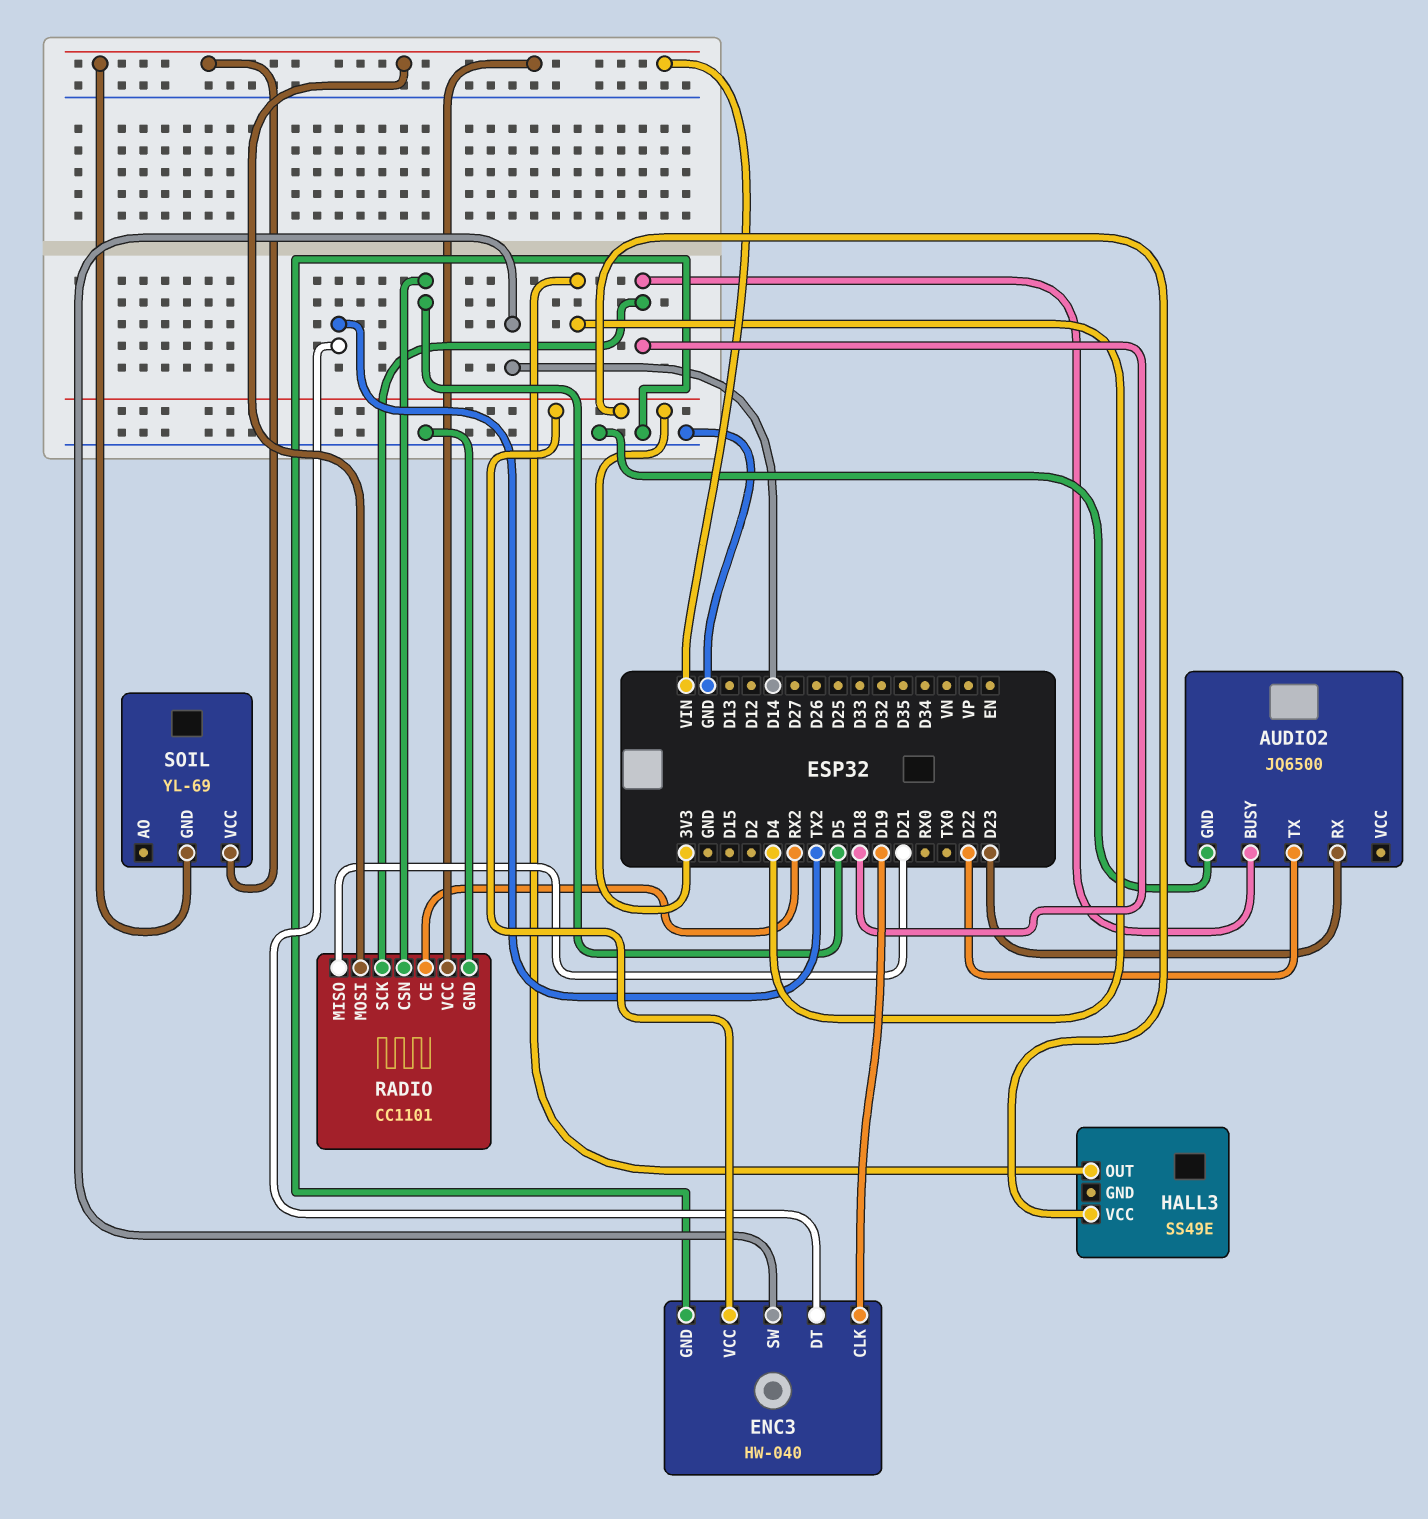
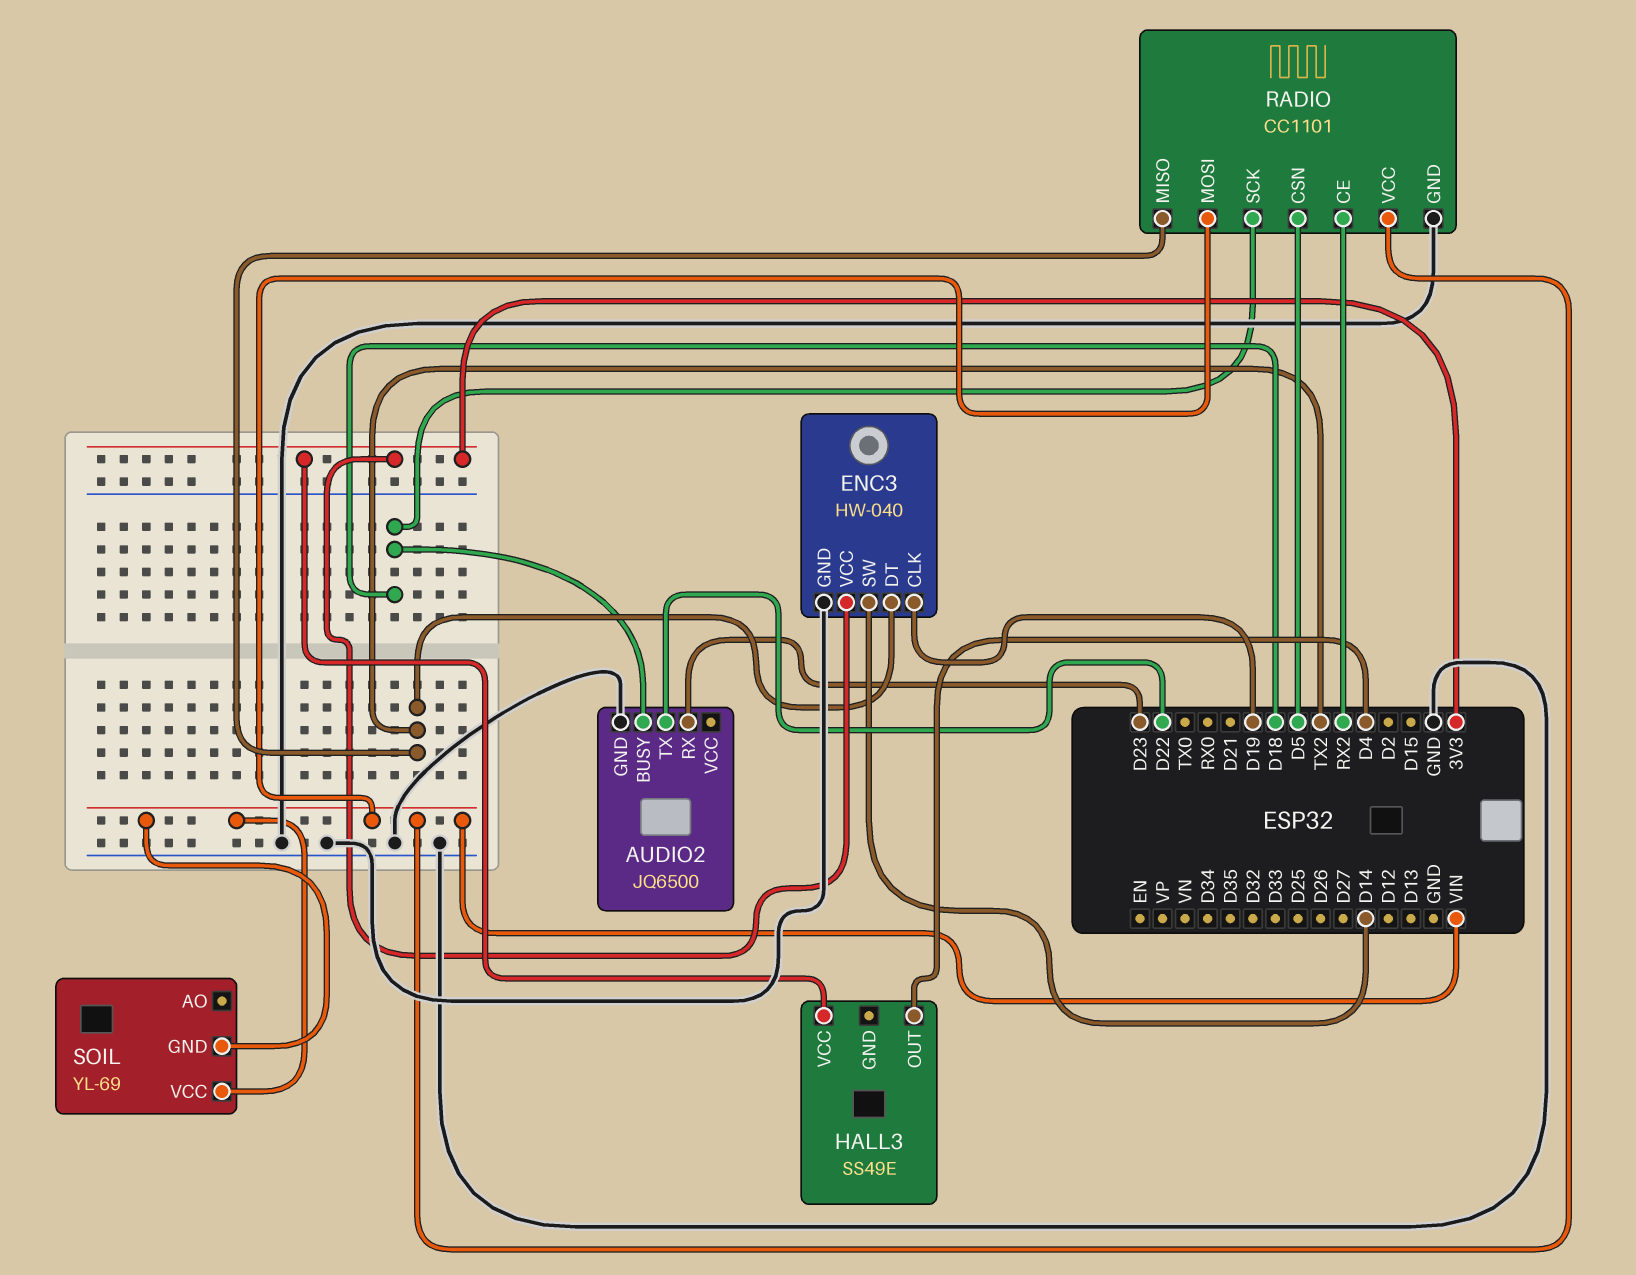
RADIO pin MISO: D21 -> TX2

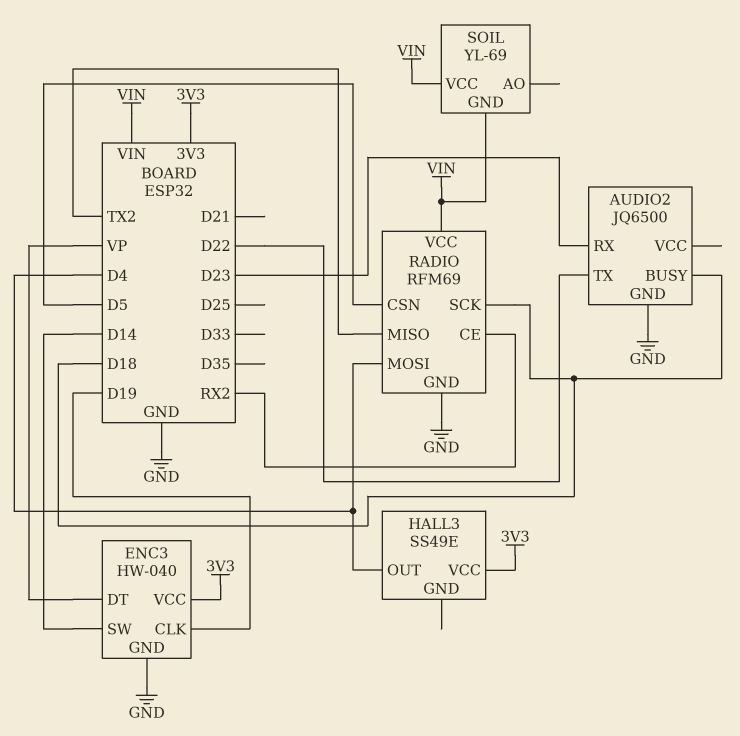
ENC3 pin DT: TX2 -> VP
RADIO: CC1101 -> RFM69
RADIO pin MOSI: VIN -> D4

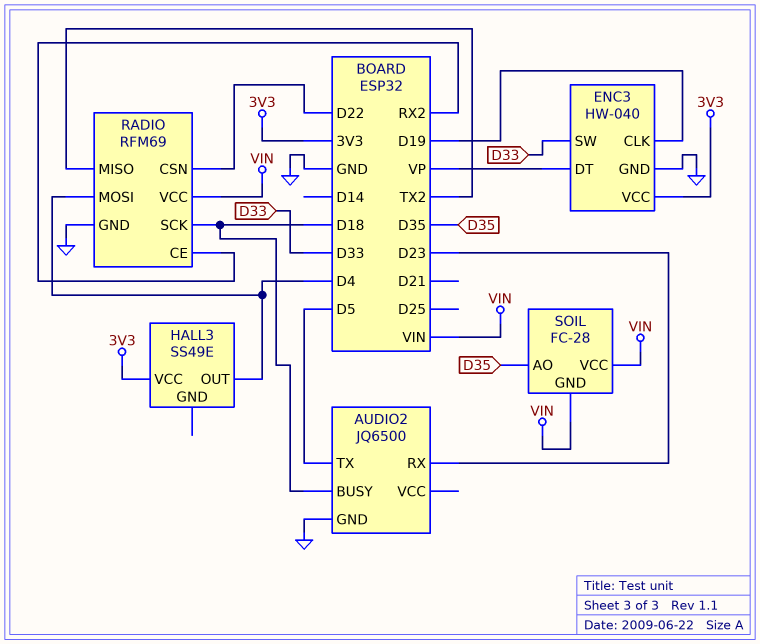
AUDIO2 pin TX: D22 -> D5
ENC3 pin SW: D14 -> D33
RADIO pin CSN: D5 -> D22
SOIL: YL-69 -> FC-28
SOIL pin AO: none -> D35

